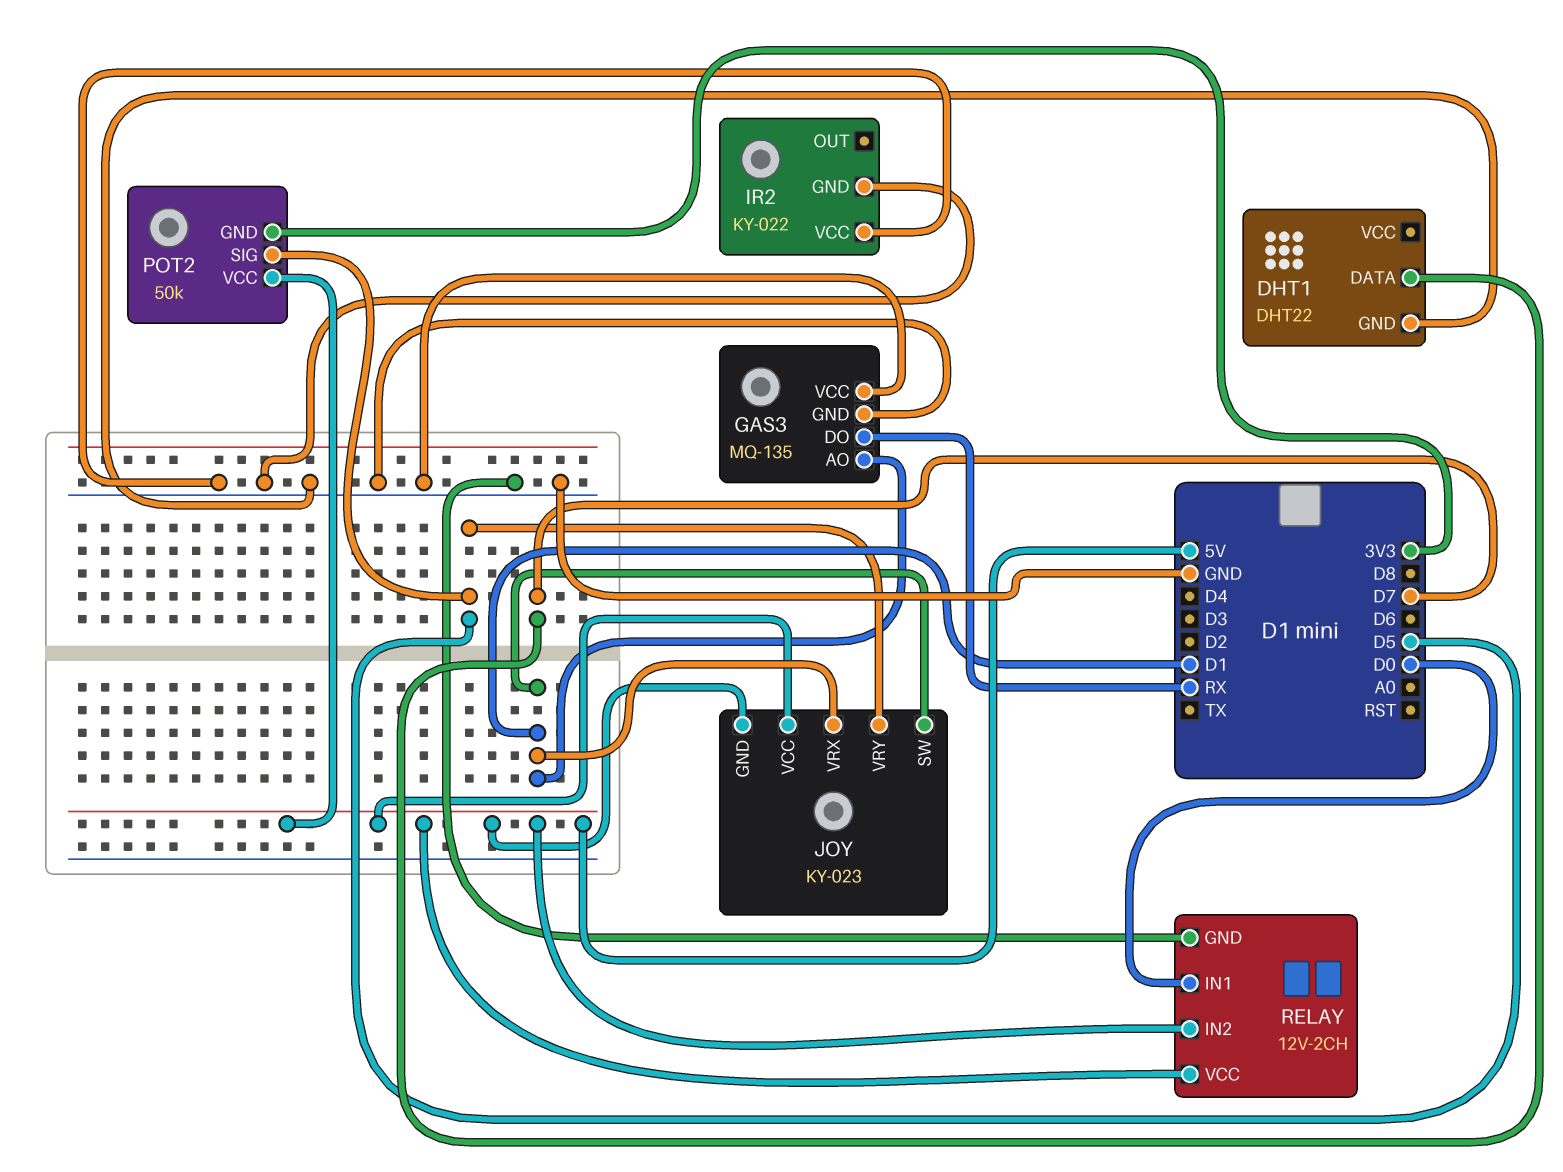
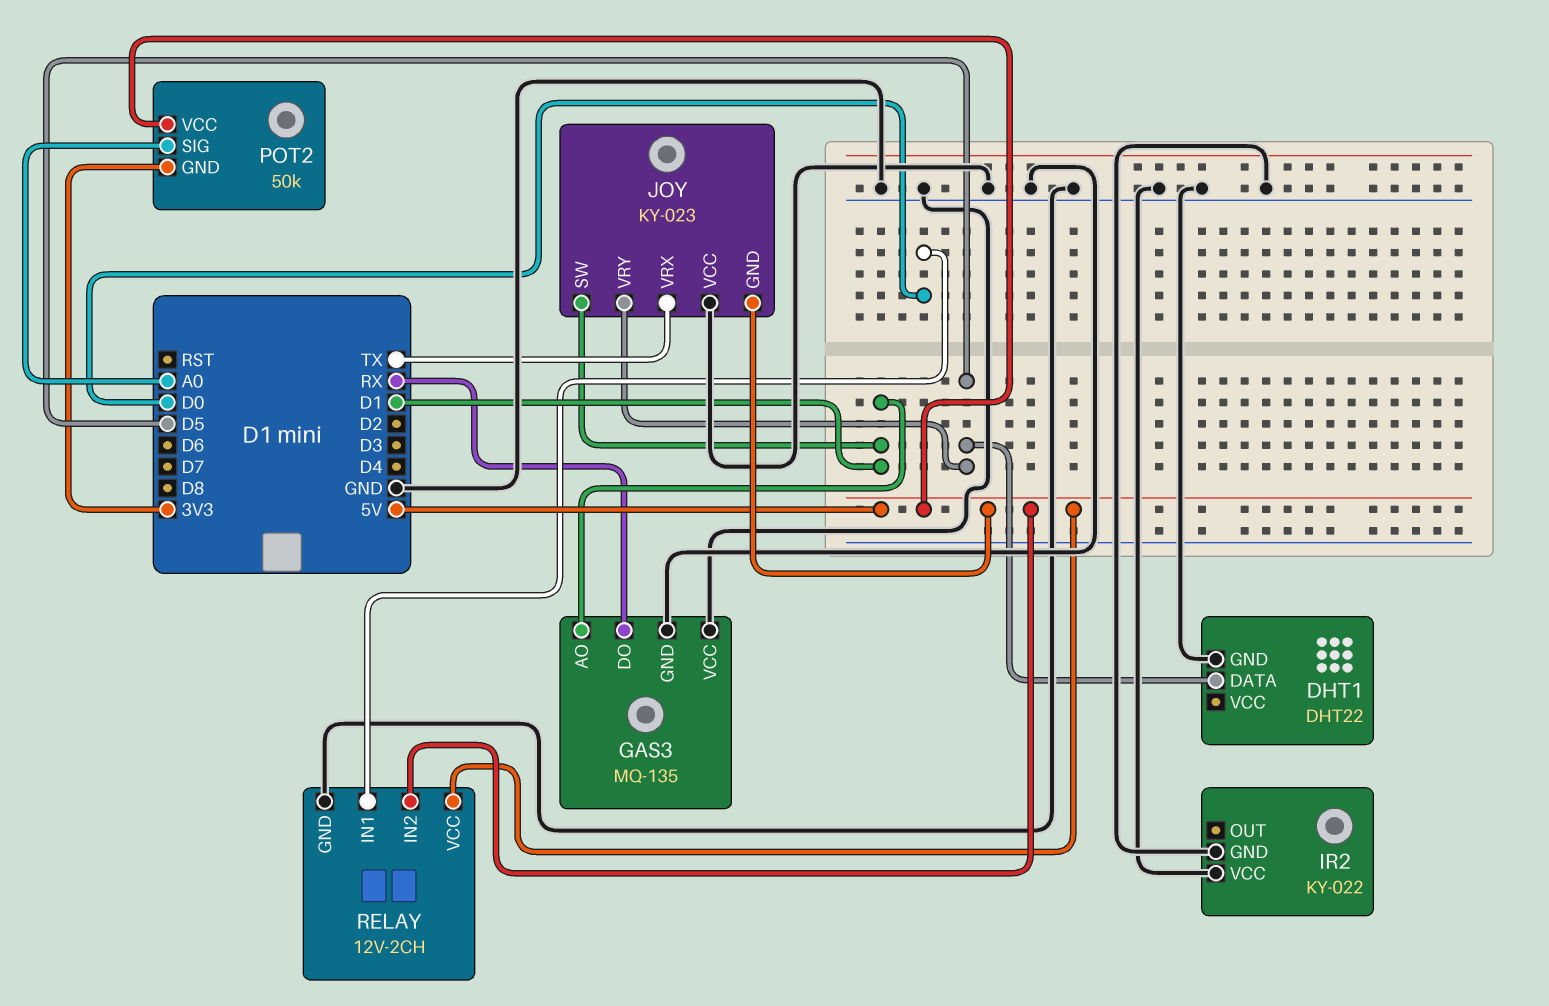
DHT1 pin DATA: D7 -> D5
JOY pin VCC: 5V -> GND
JOY pin VRX: D1 -> TX
POT2 pin SIG: D5 -> A0

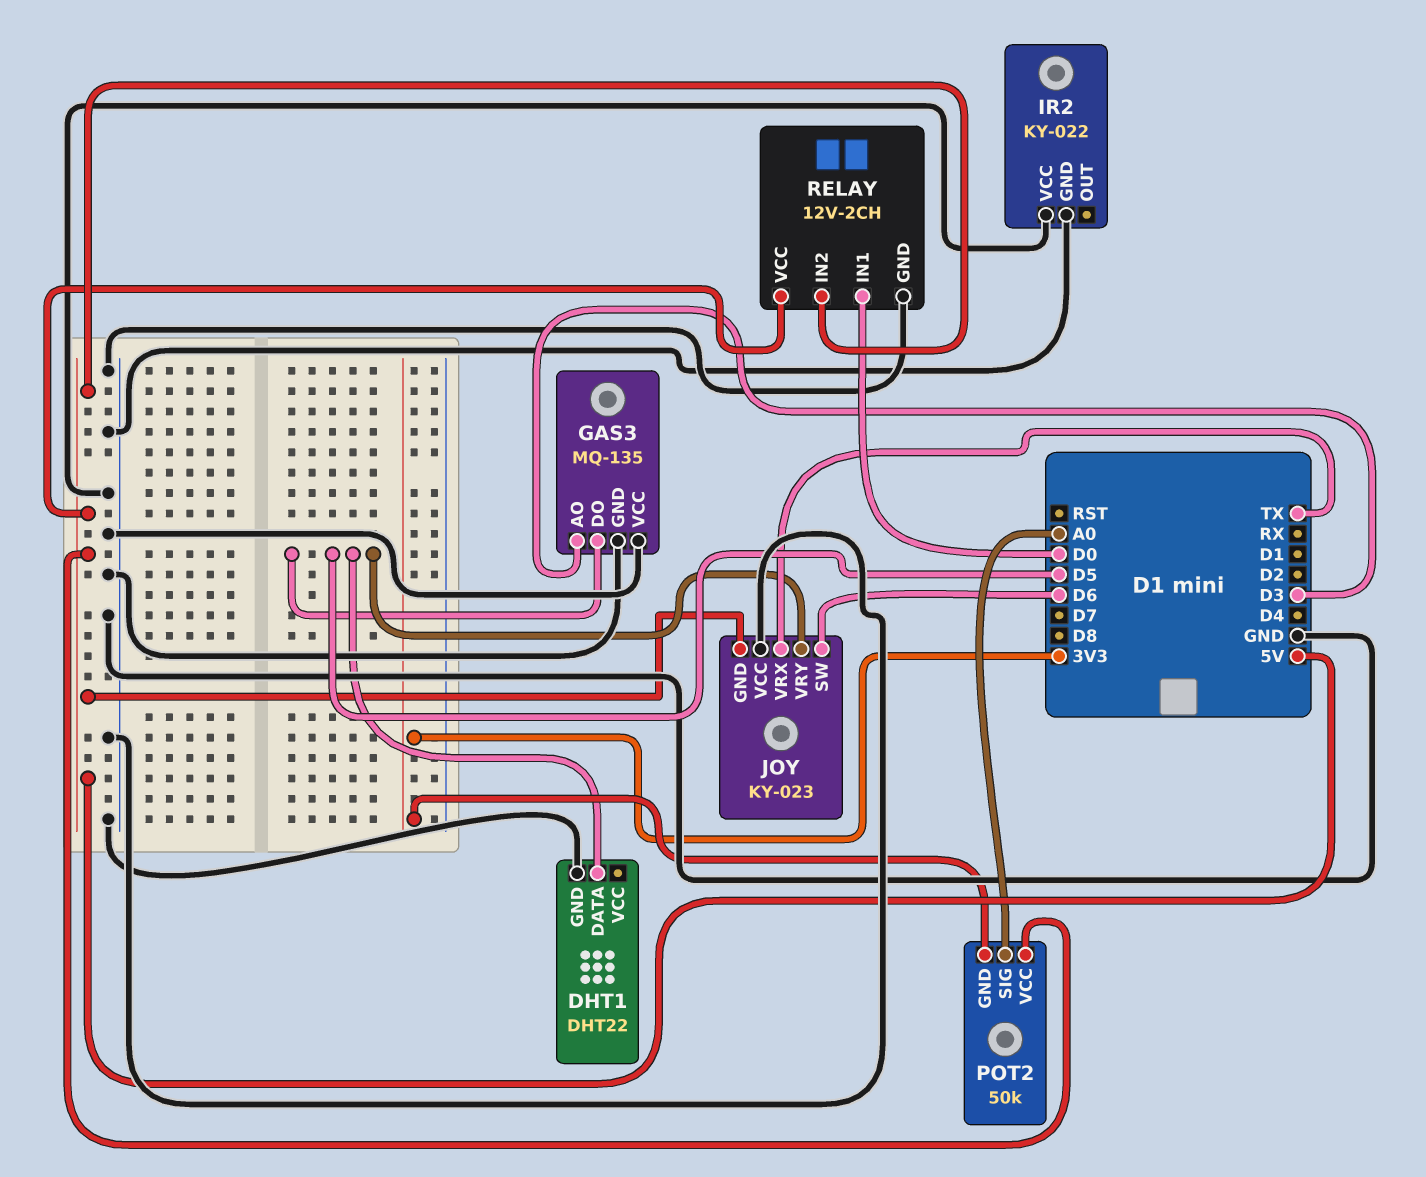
GAS3 pin AO: D1 -> D3
GAS3 pin DO: RX -> D5
JOY pin SW: D1 -> D6

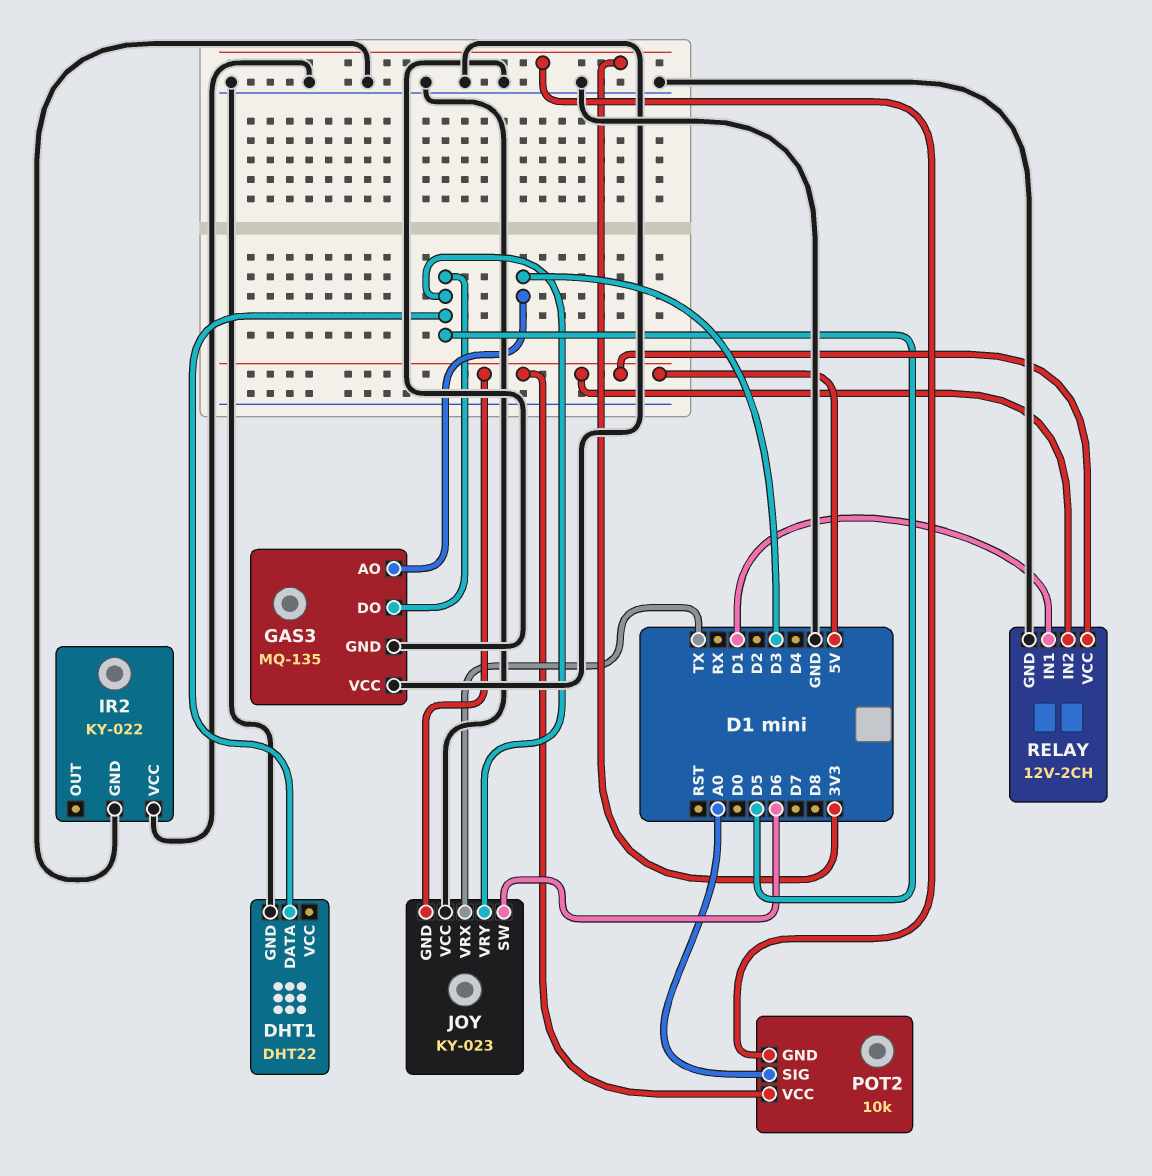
POT2: 50k -> 10k
RELAY pin IN1: D0 -> D1

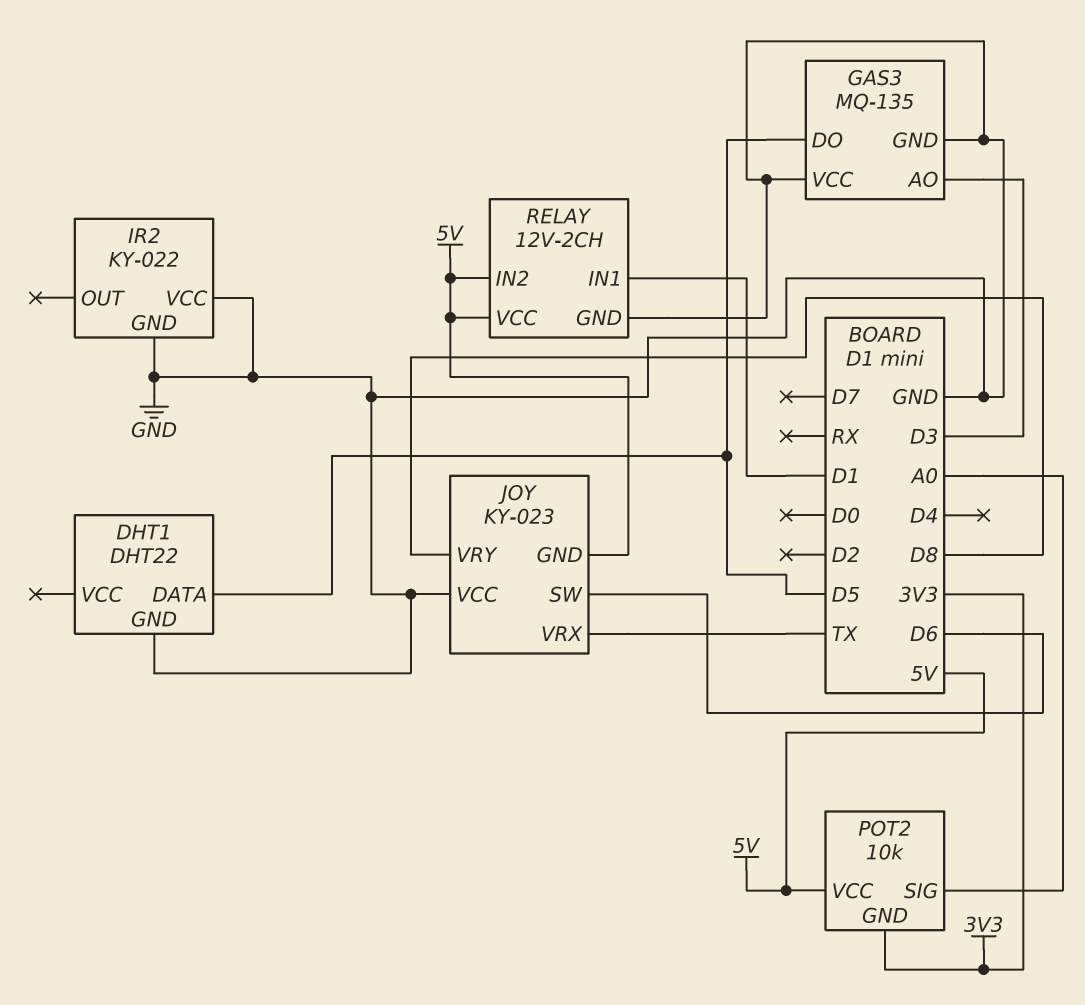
JOY pin VRY: D5 -> D8

